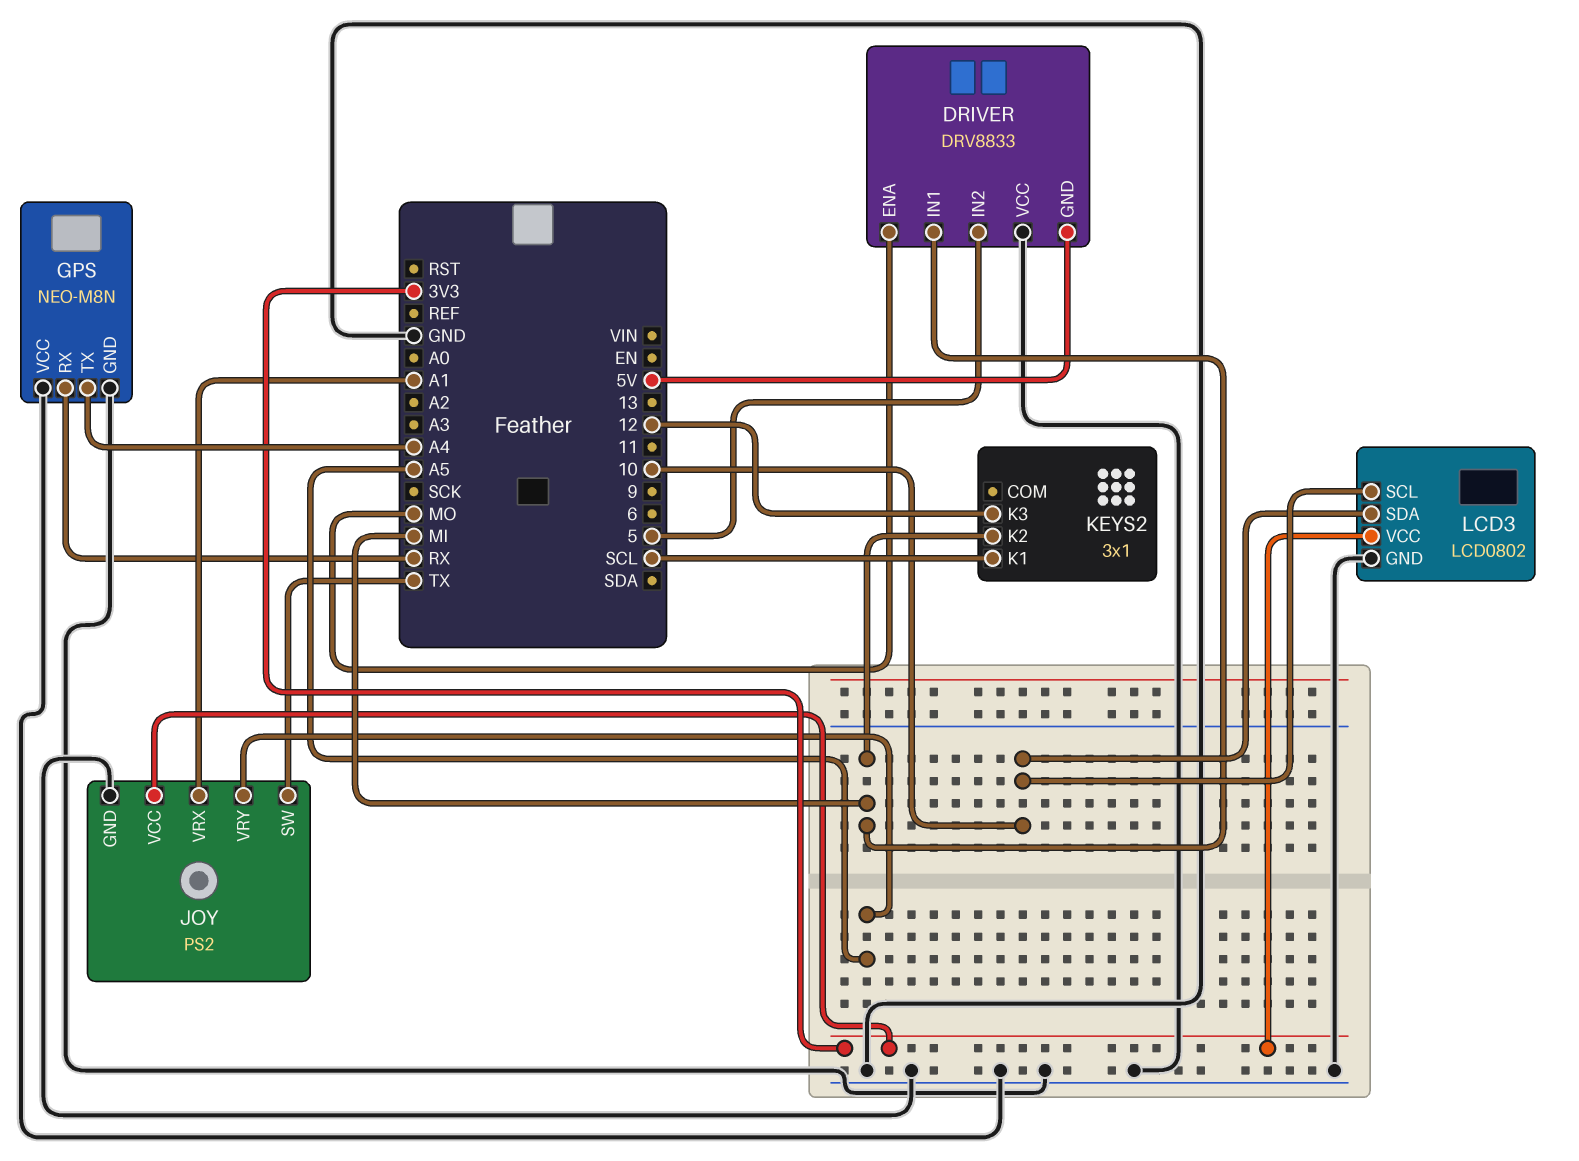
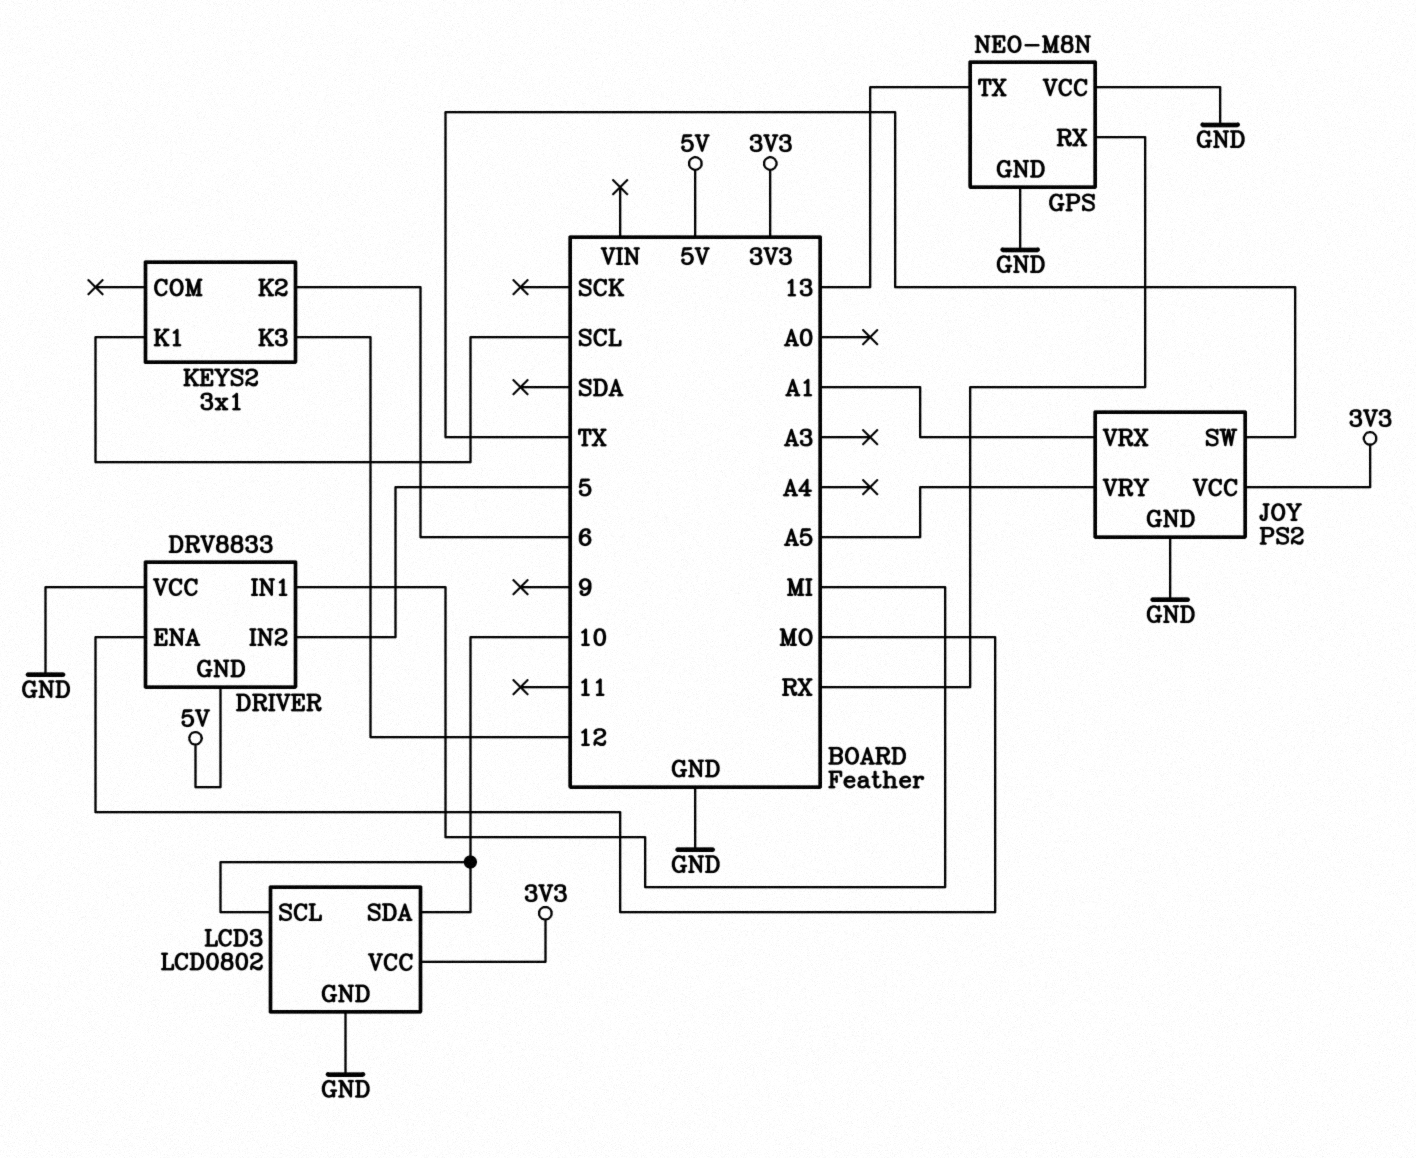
GPS pin TX: A4 -> 13
KEYS2 pin K2: MI -> 6

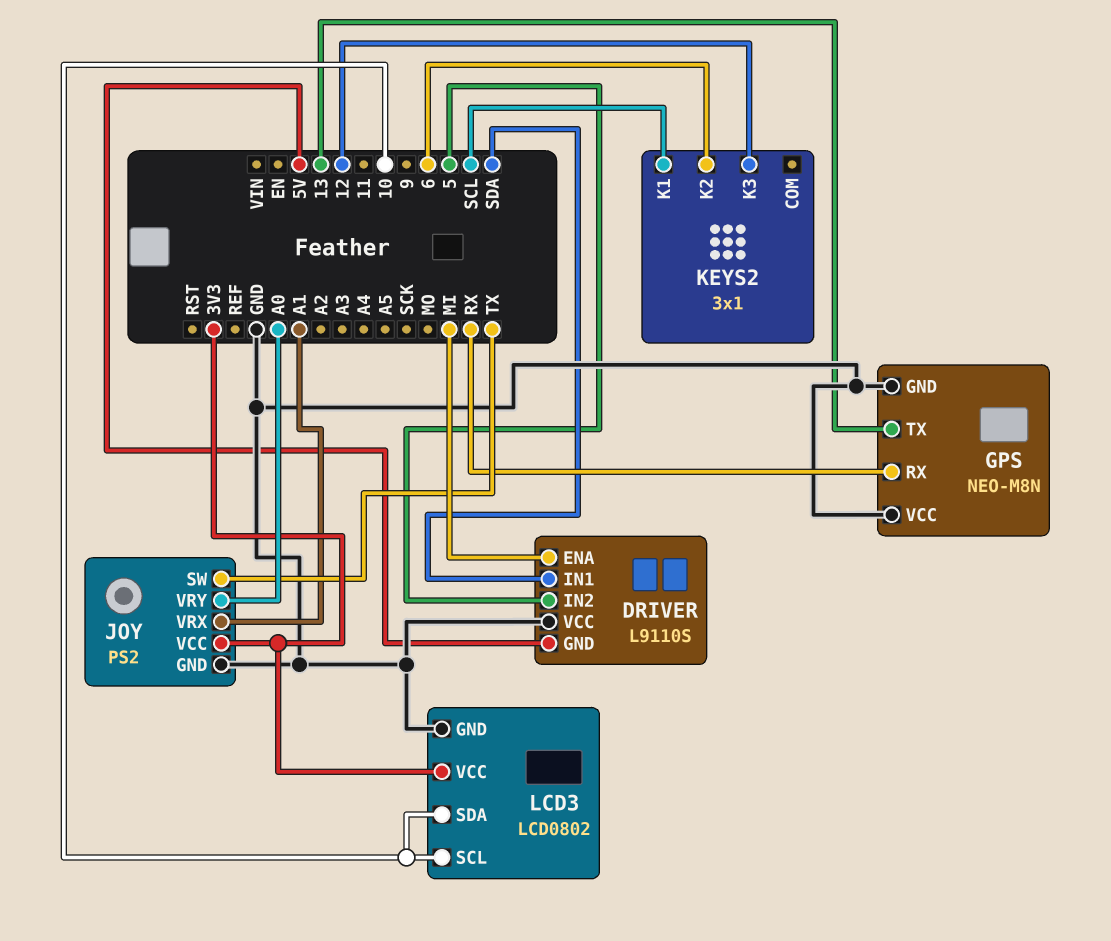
DRIVER: DRV8833 -> L9110S
DRIVER pin ENA: MO -> MI
DRIVER pin IN1: MI -> SDA
JOY pin VRY: A5 -> A0

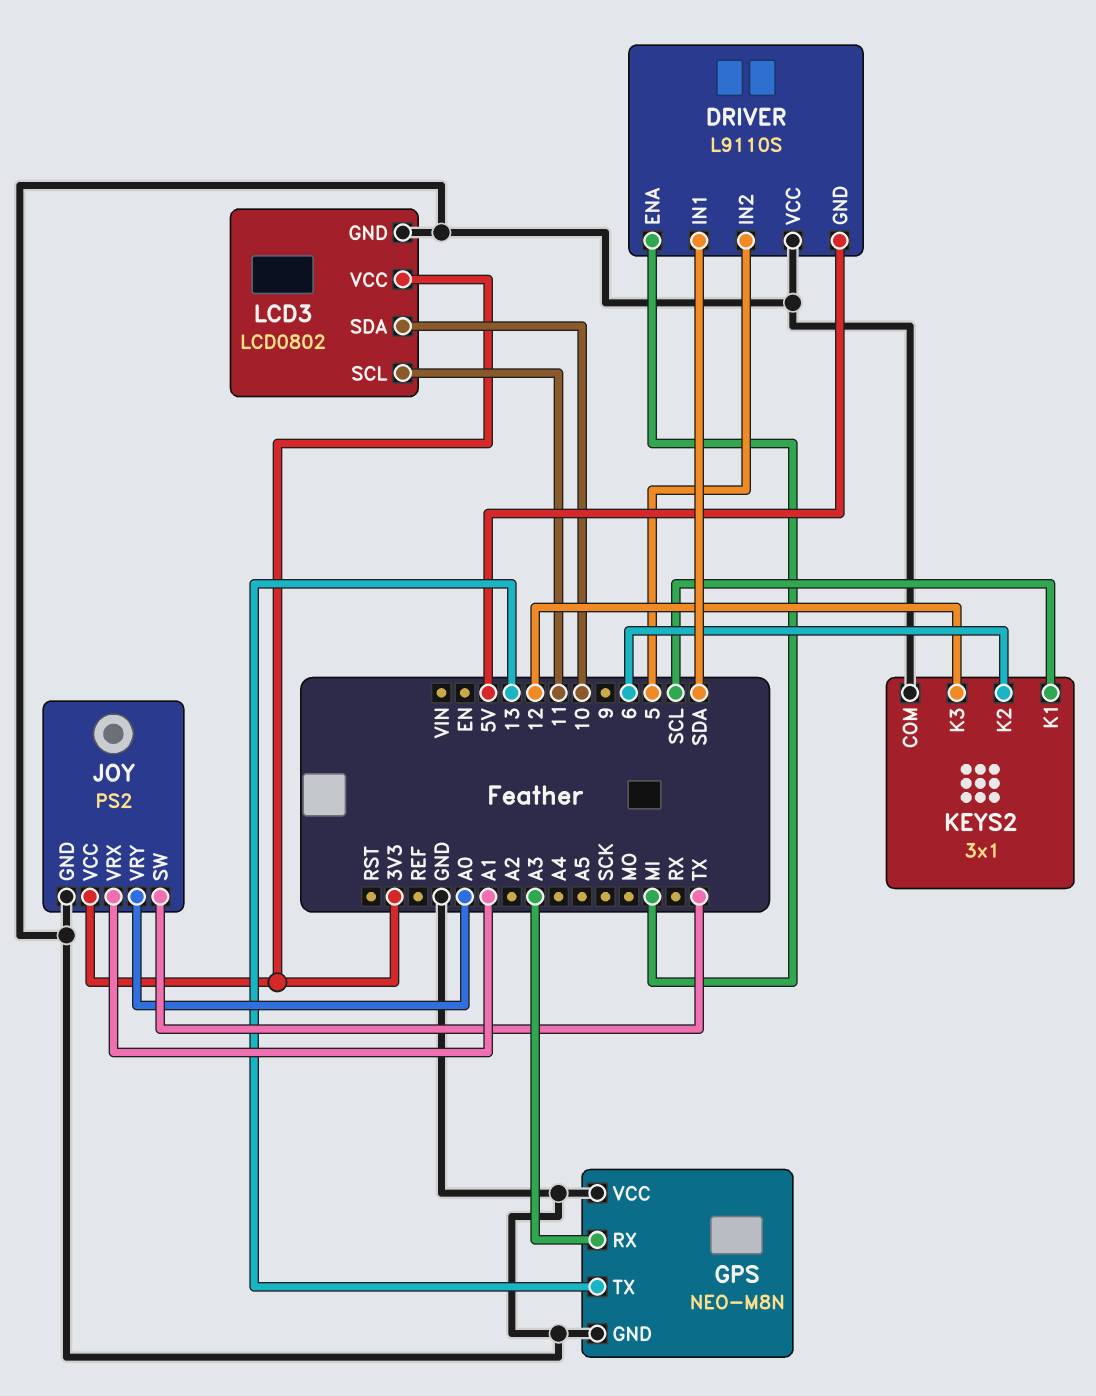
GPS pin RX: RX -> A3
KEYS2 pin COM: none -> GND
LCD3 pin SCL: 10 -> 11

